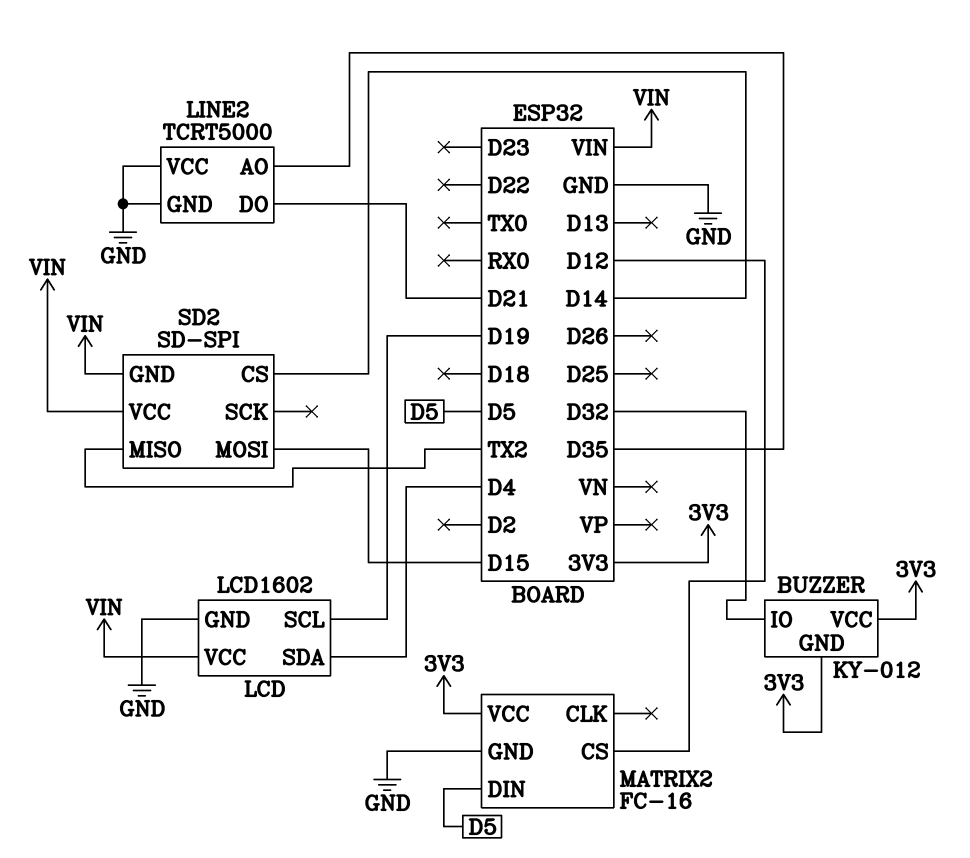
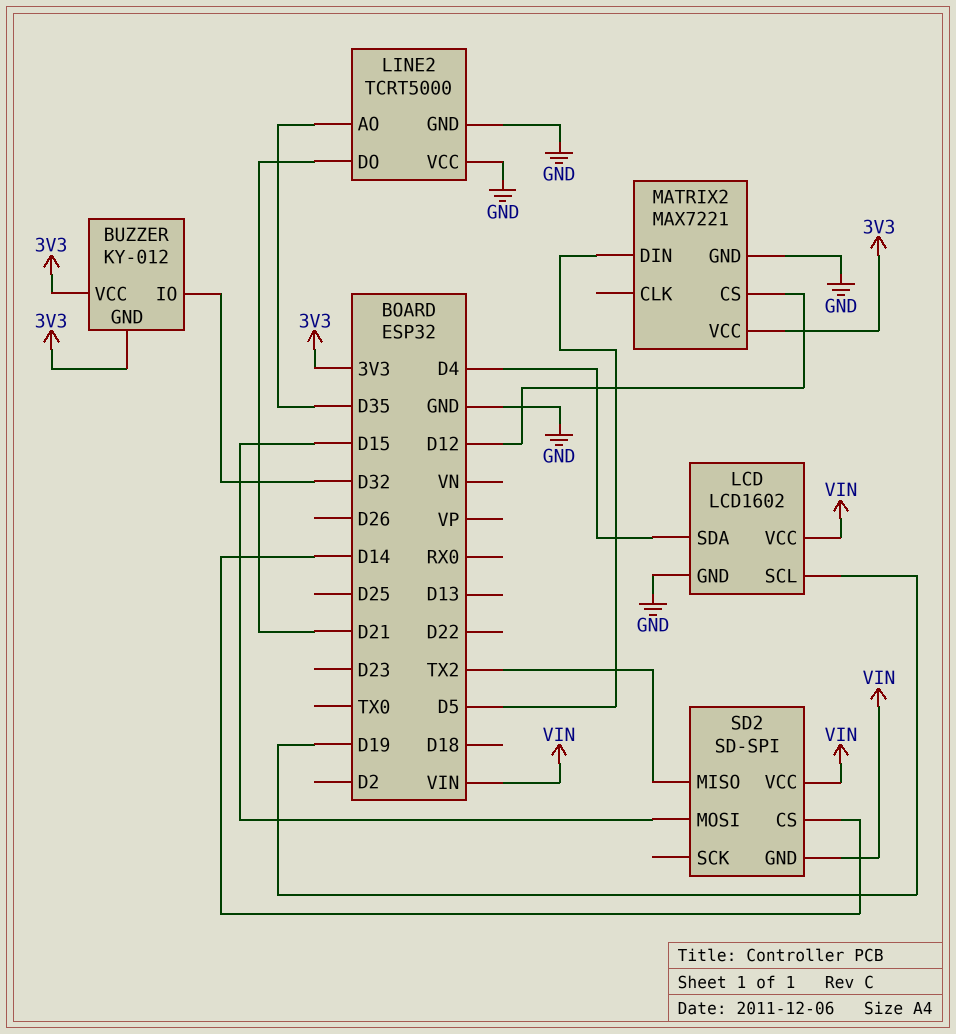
MATRIX2: FC-16 -> MAX7221

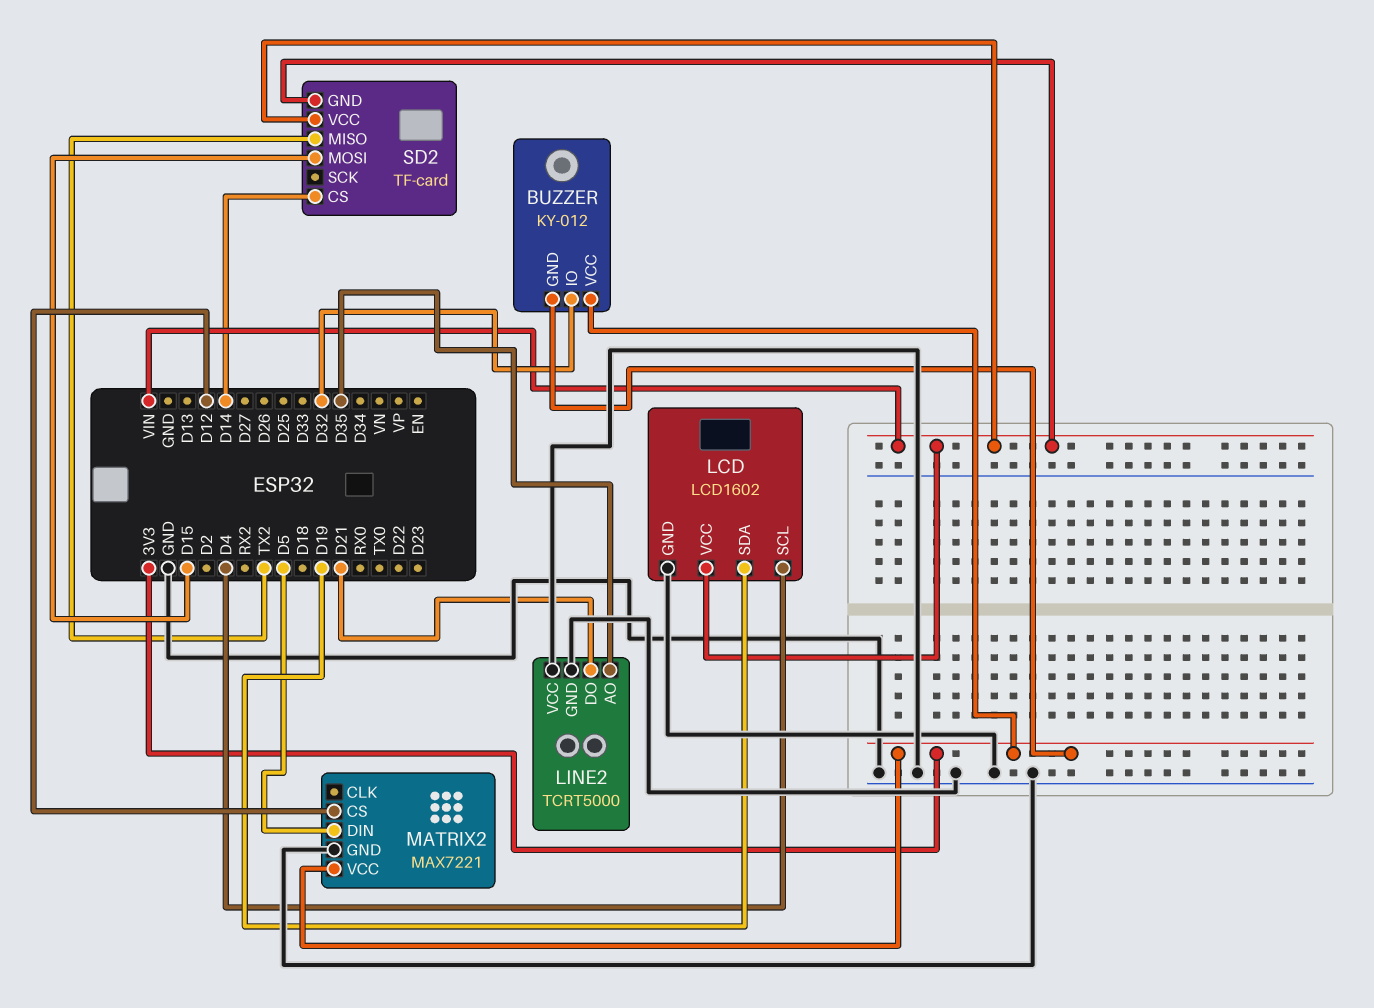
LCD pin SCL: D19 -> D4
LCD pin SDA: D4 -> D19
SD2: SD-SPI -> TF-card

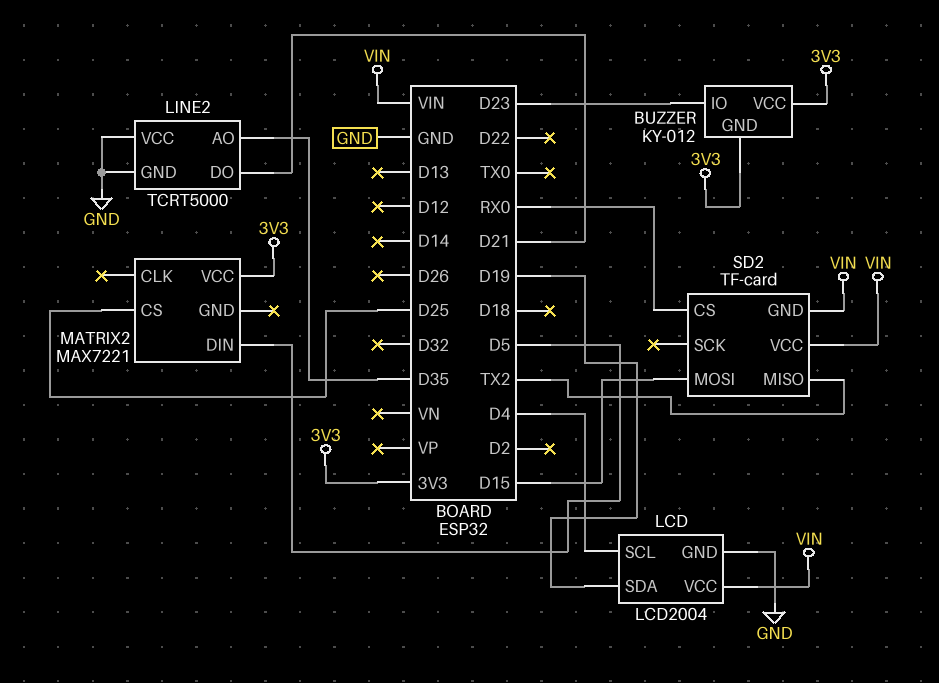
BUZZER pin IO: D32 -> D23
LCD: LCD1602 -> LCD2004
MATRIX2 pin CS: D12 -> D25
MATRIX2 pin GND: GND -> none
SD2 pin CS: D14 -> RX0

